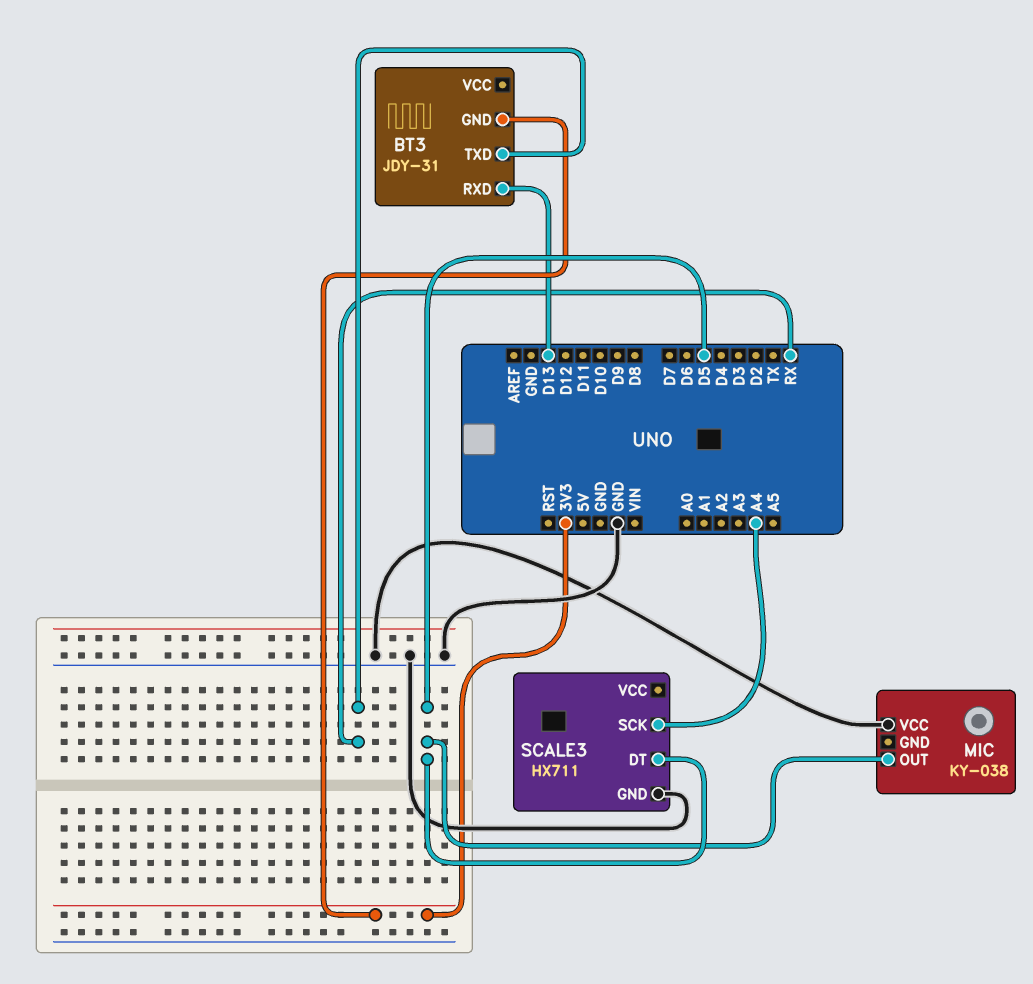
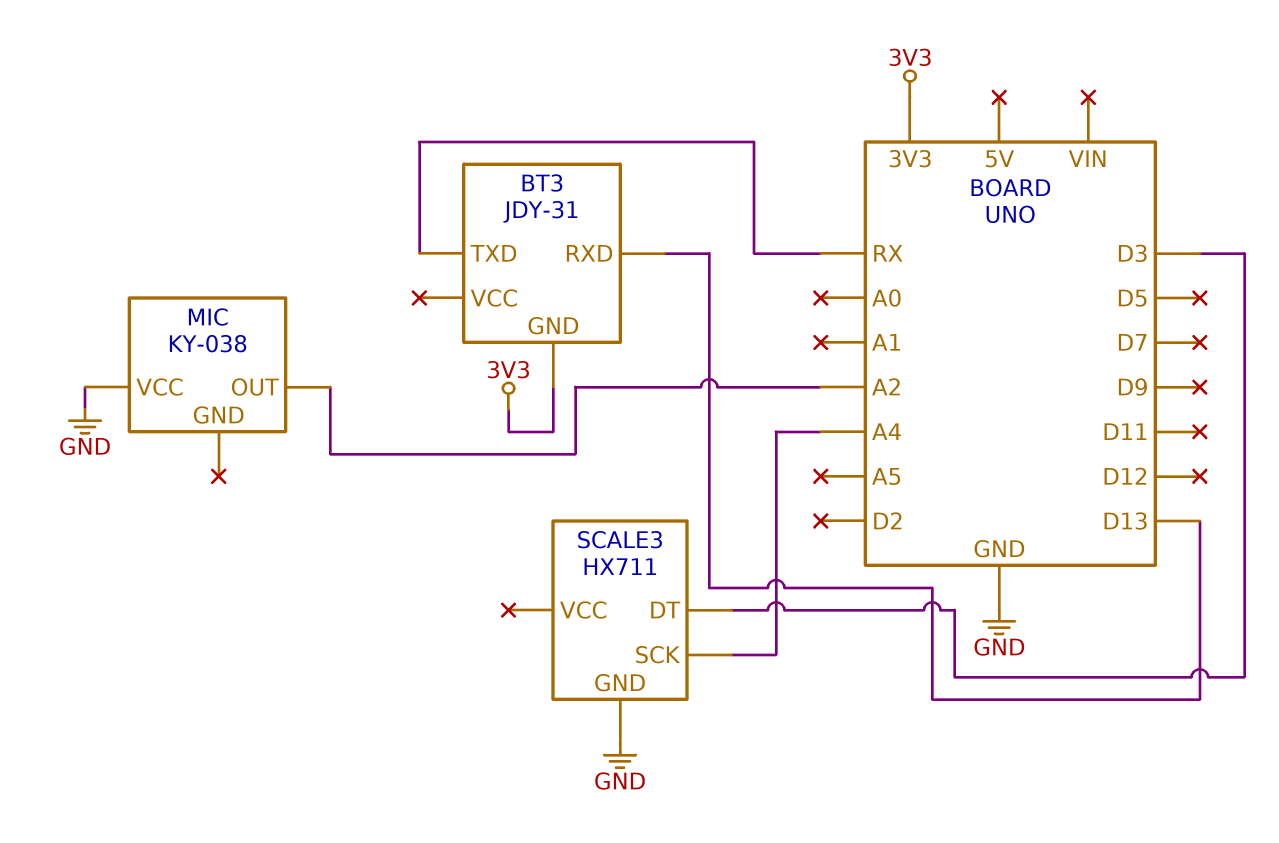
MIC pin OUT: D5 -> A2
SCALE3 pin DT: D5 -> D3

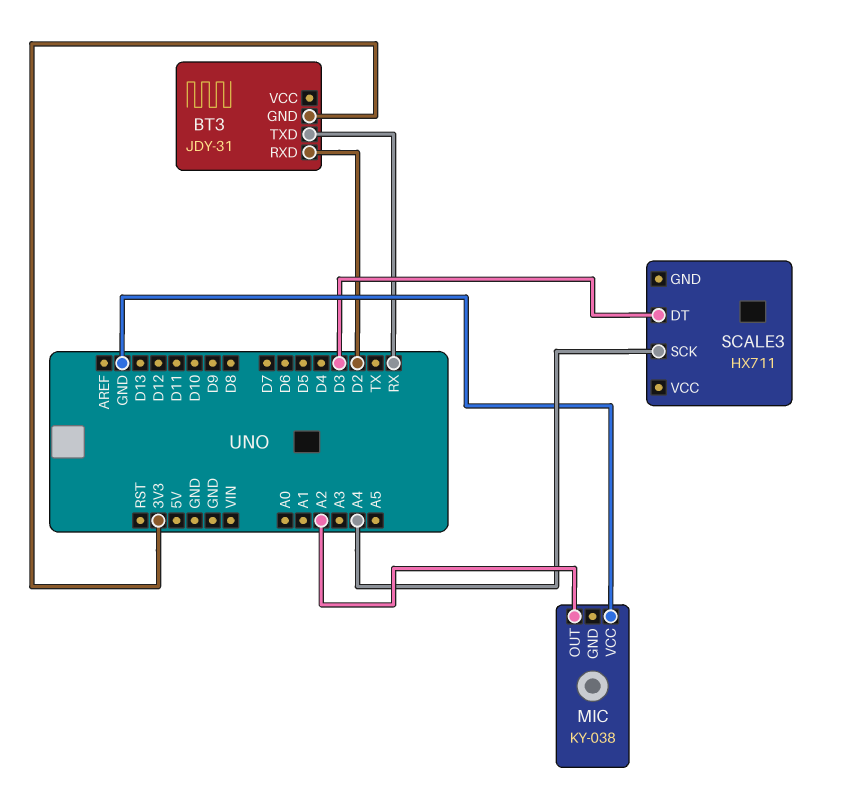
BT3 pin RXD: D13 -> D2
SCALE3 pin GND: GND -> none

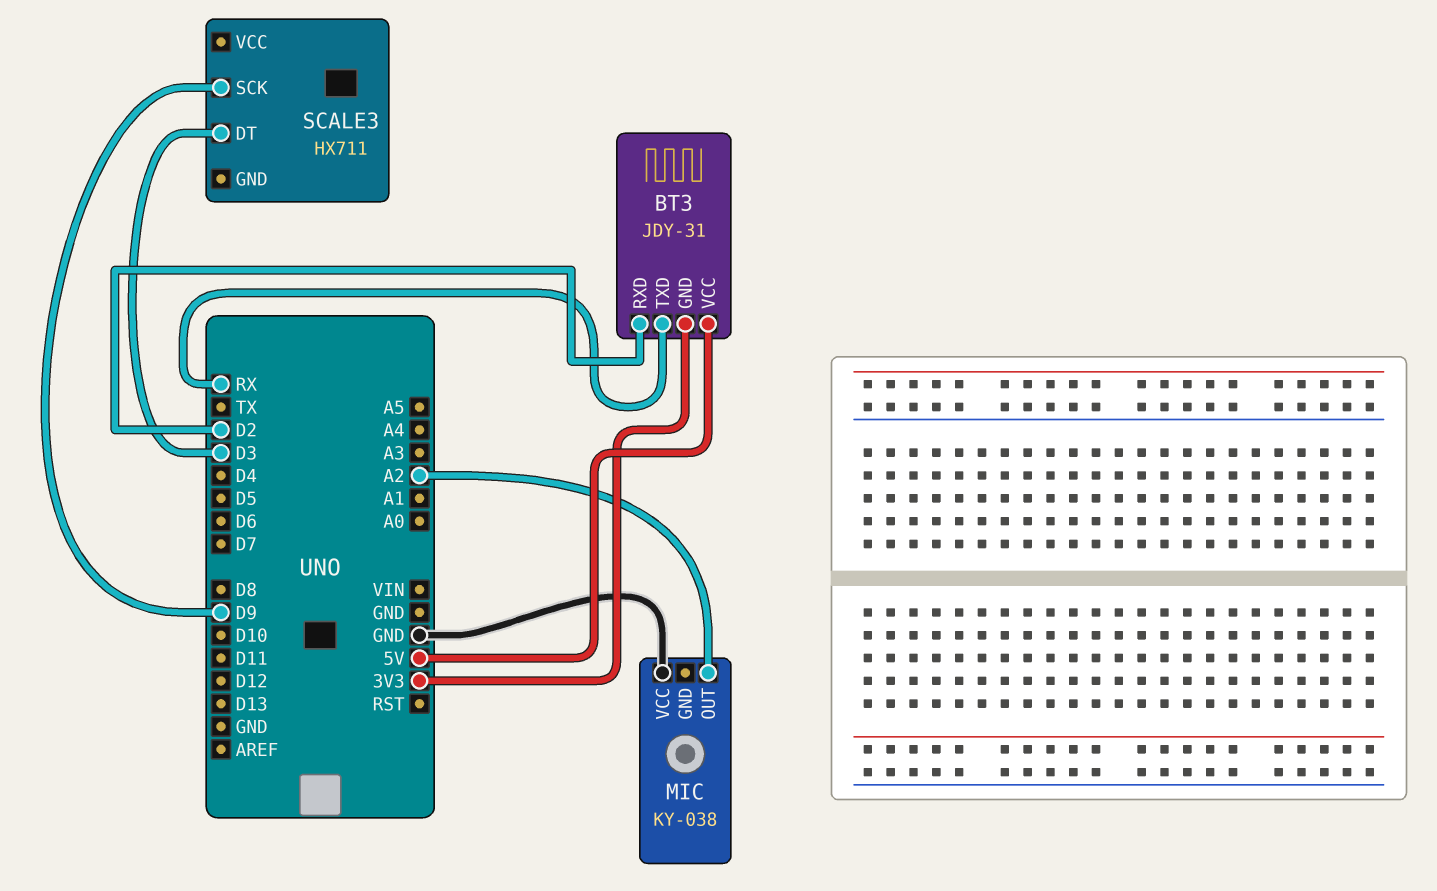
BT3 pin VCC: none -> 5V
SCALE3 pin SCK: A4 -> D9

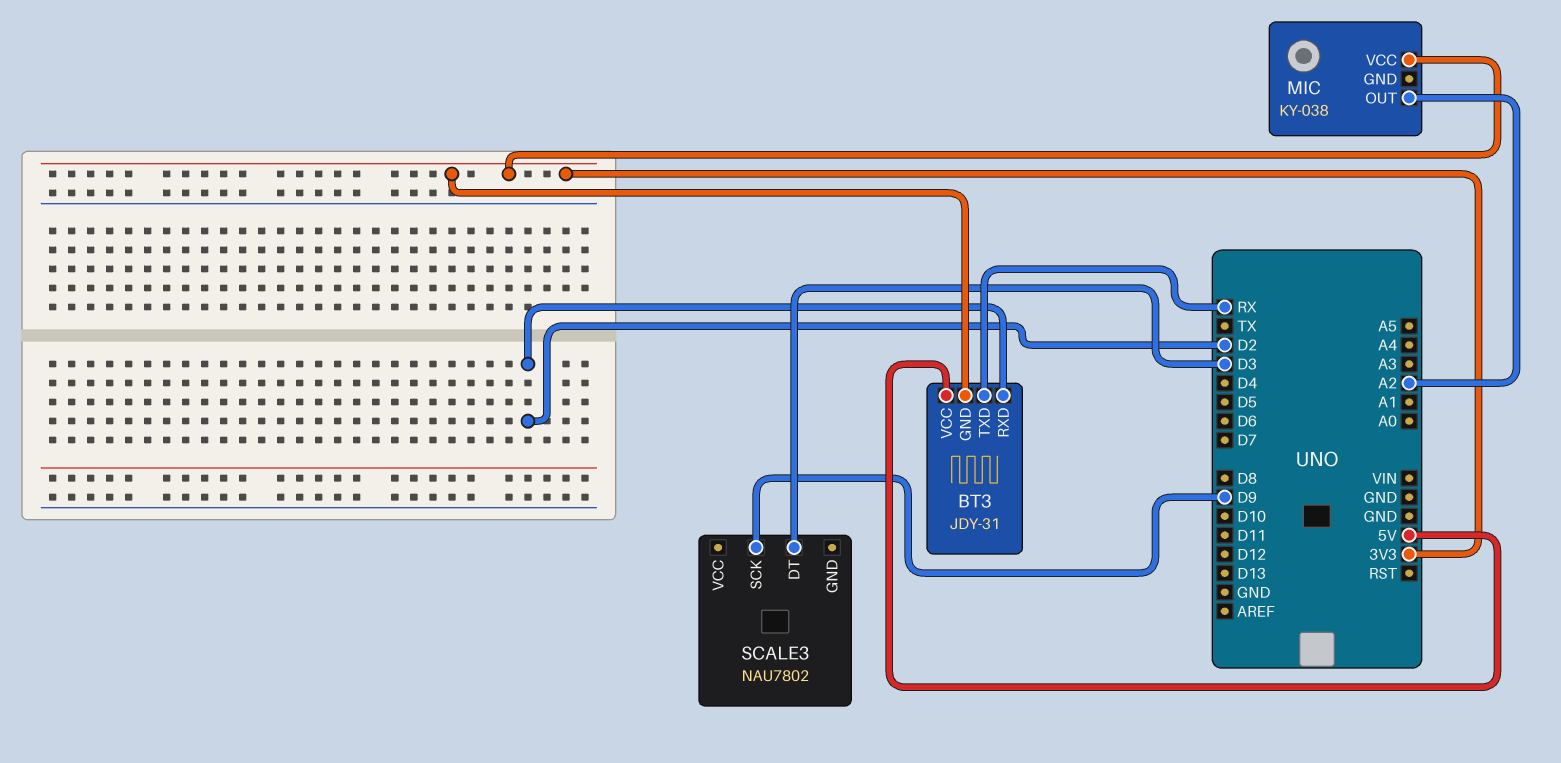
MIC pin VCC: GND -> 3V3
SCALE3: HX711 -> NAU7802

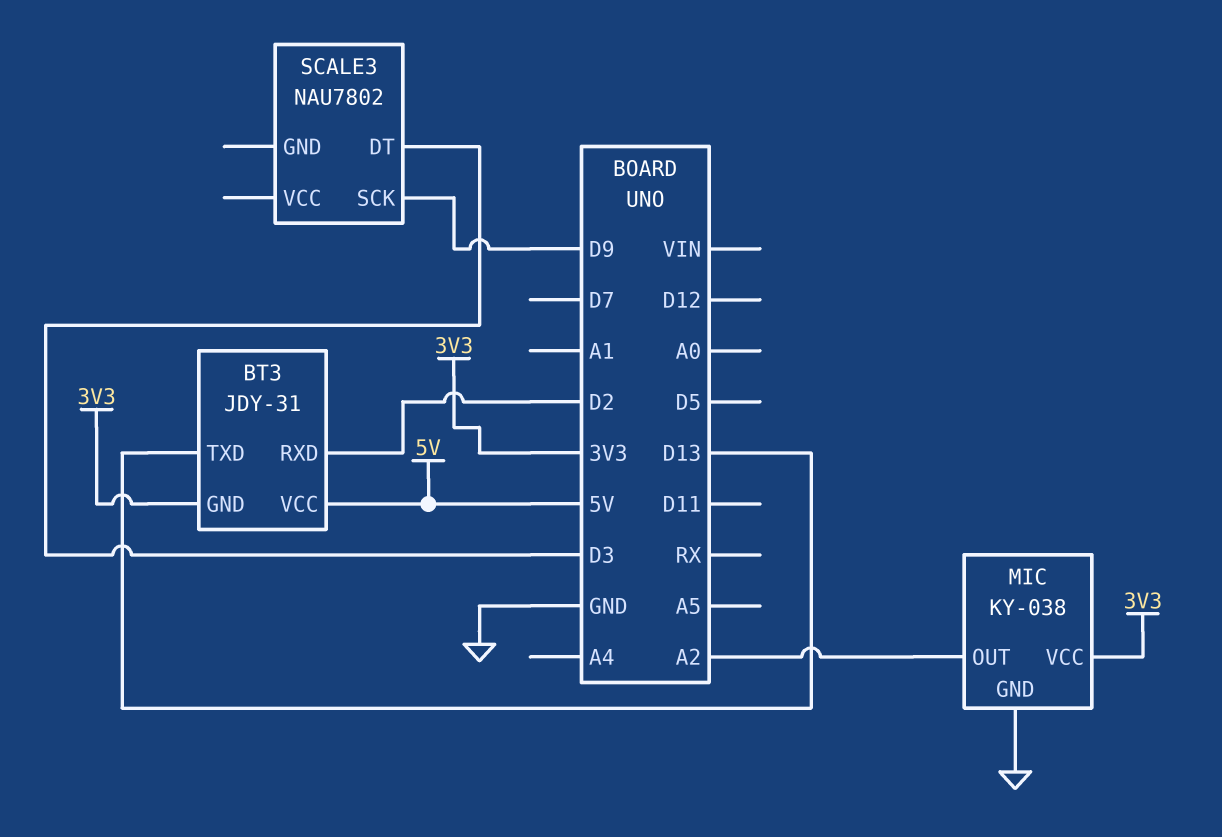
BT3 pin TXD: RX -> D13
MIC pin GND: none -> GND

